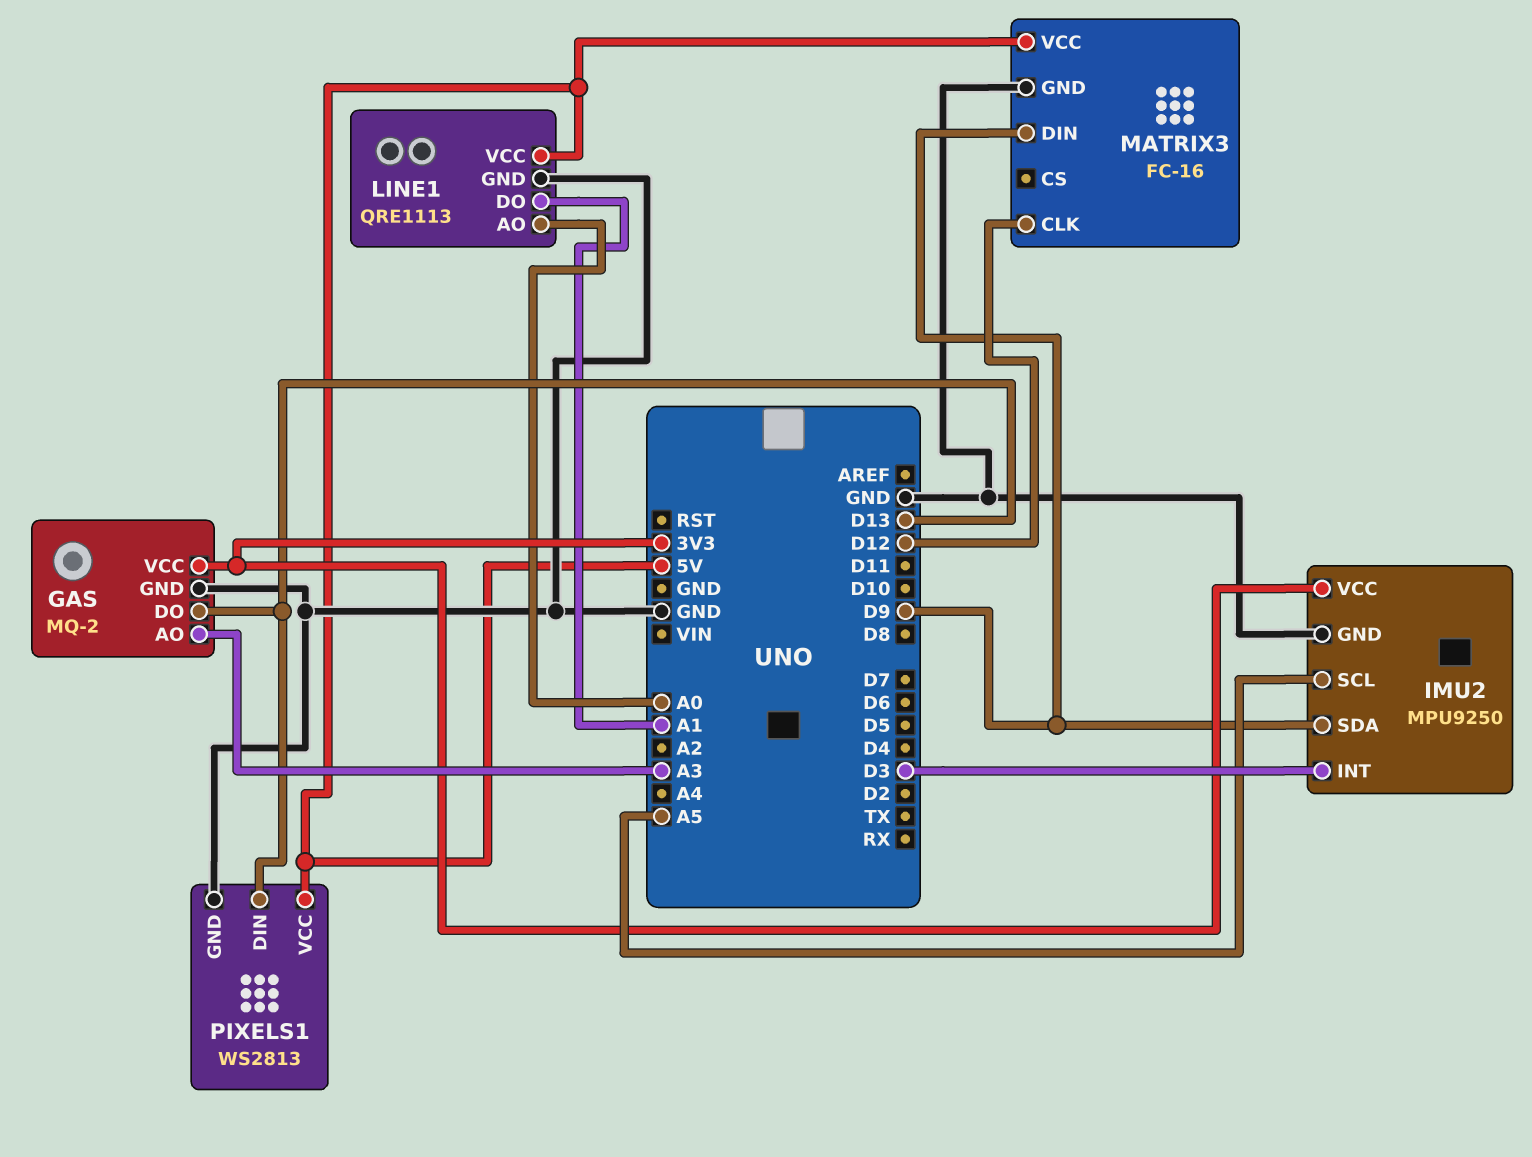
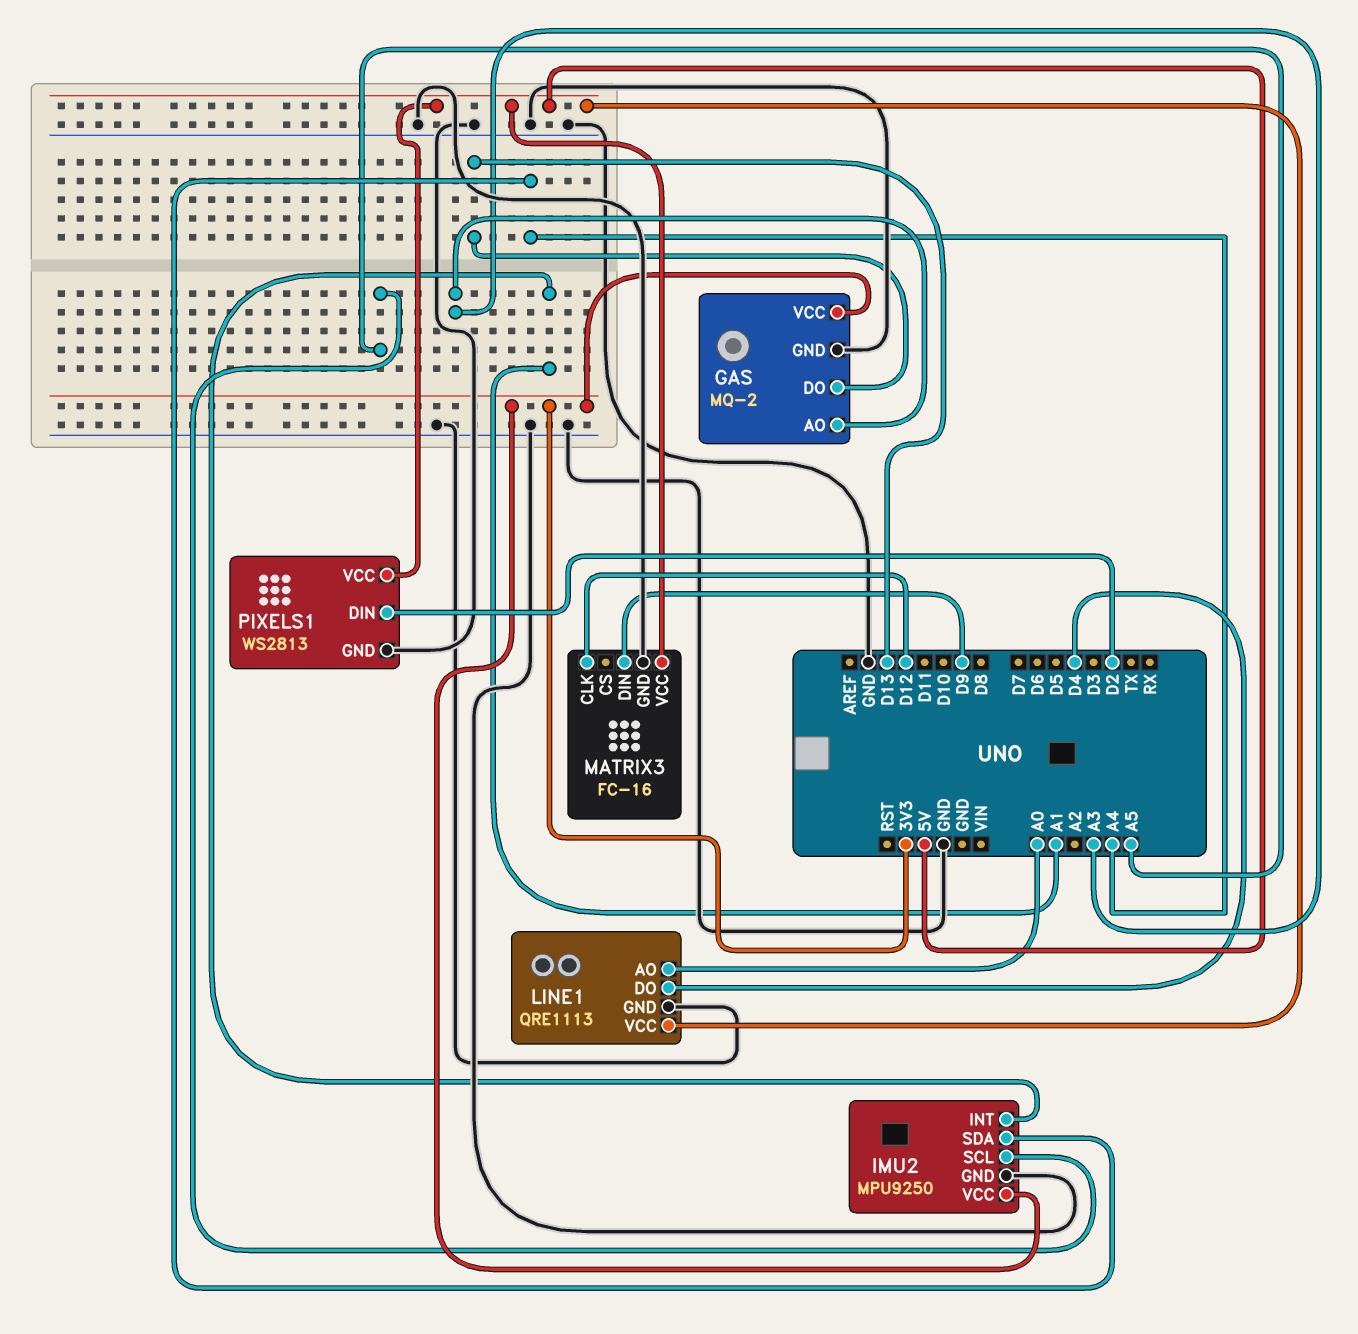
IMU2 pin INT: D3 -> A1
IMU2 pin SDA: D9 -> A4
LINE1 pin DO: A1 -> D4
PIXELS1 pin DIN: D13 -> D2

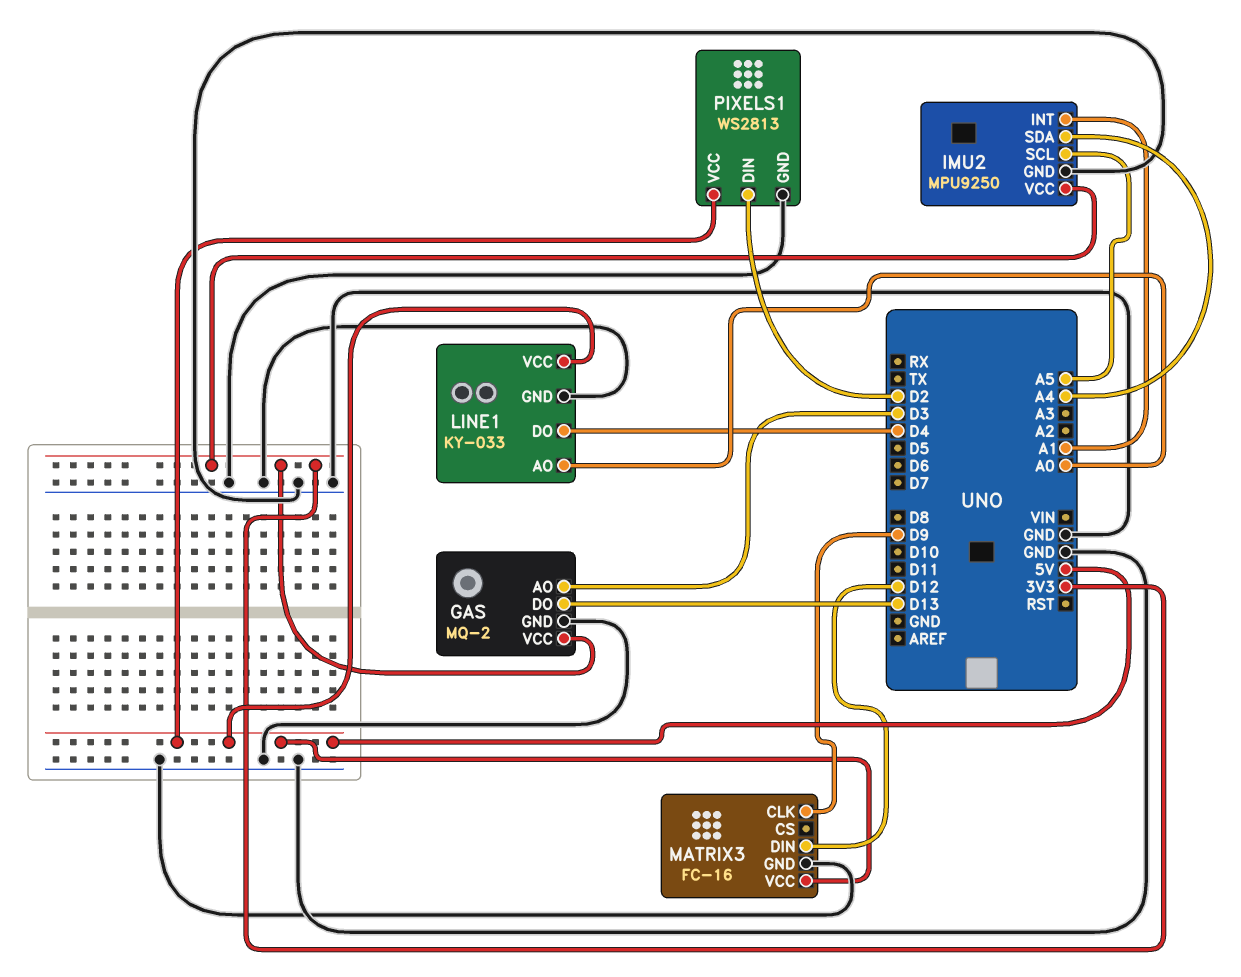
GAS pin AO: A3 -> D3
LINE1: QRE1113 -> KY-033
MATRIX3 pin CLK: D12 -> D9
MATRIX3 pin DIN: D9 -> D12

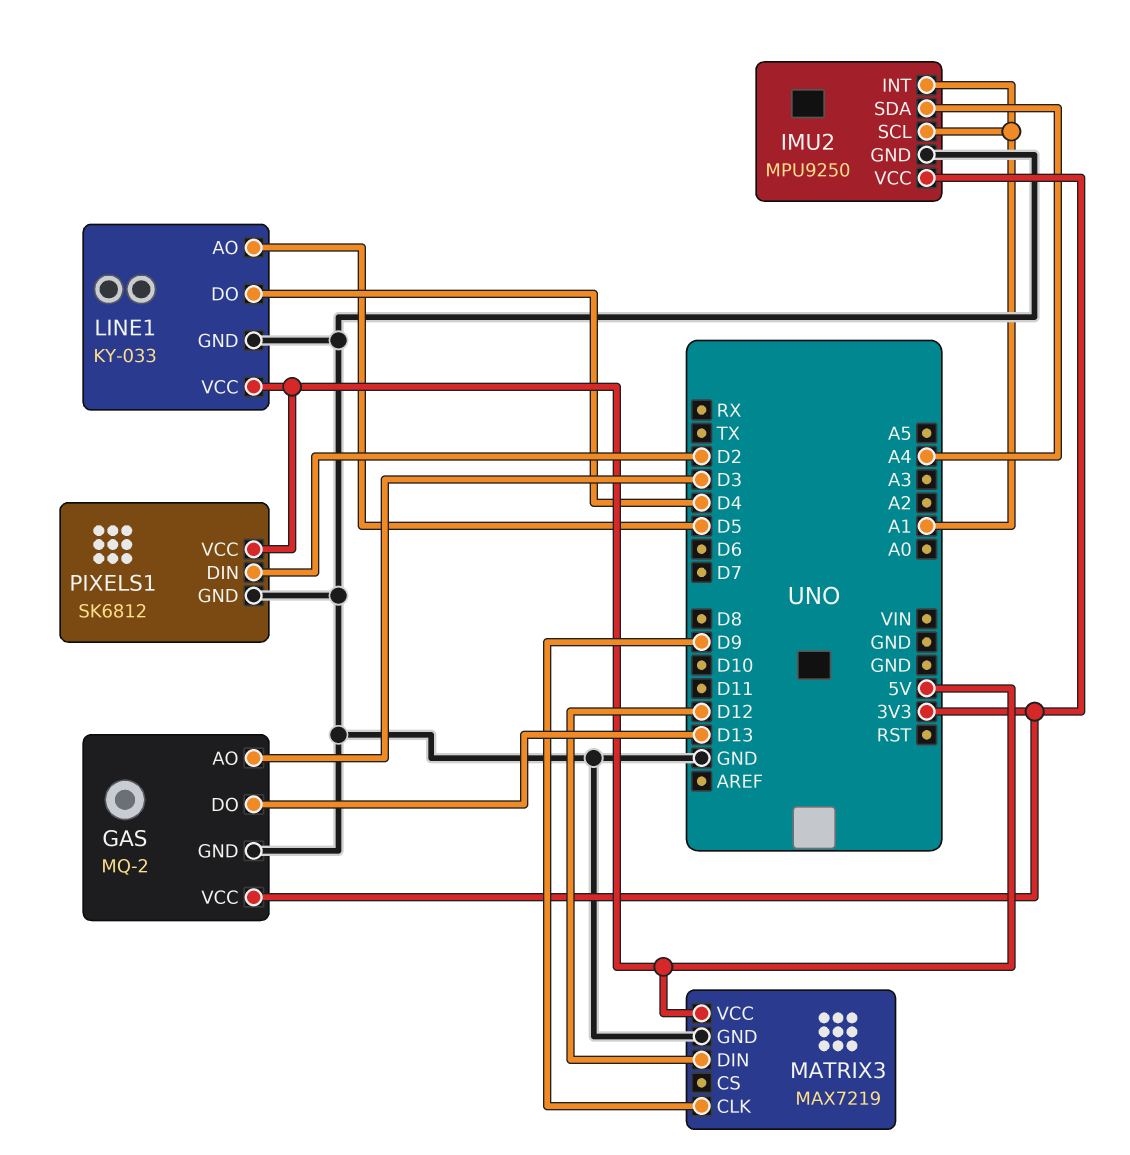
IMU2 pin SCL: A5 -> A1
LINE1 pin AO: A0 -> D5
MATRIX3: FC-16 -> MAX7219
PIXELS1: WS2813 -> SK6812

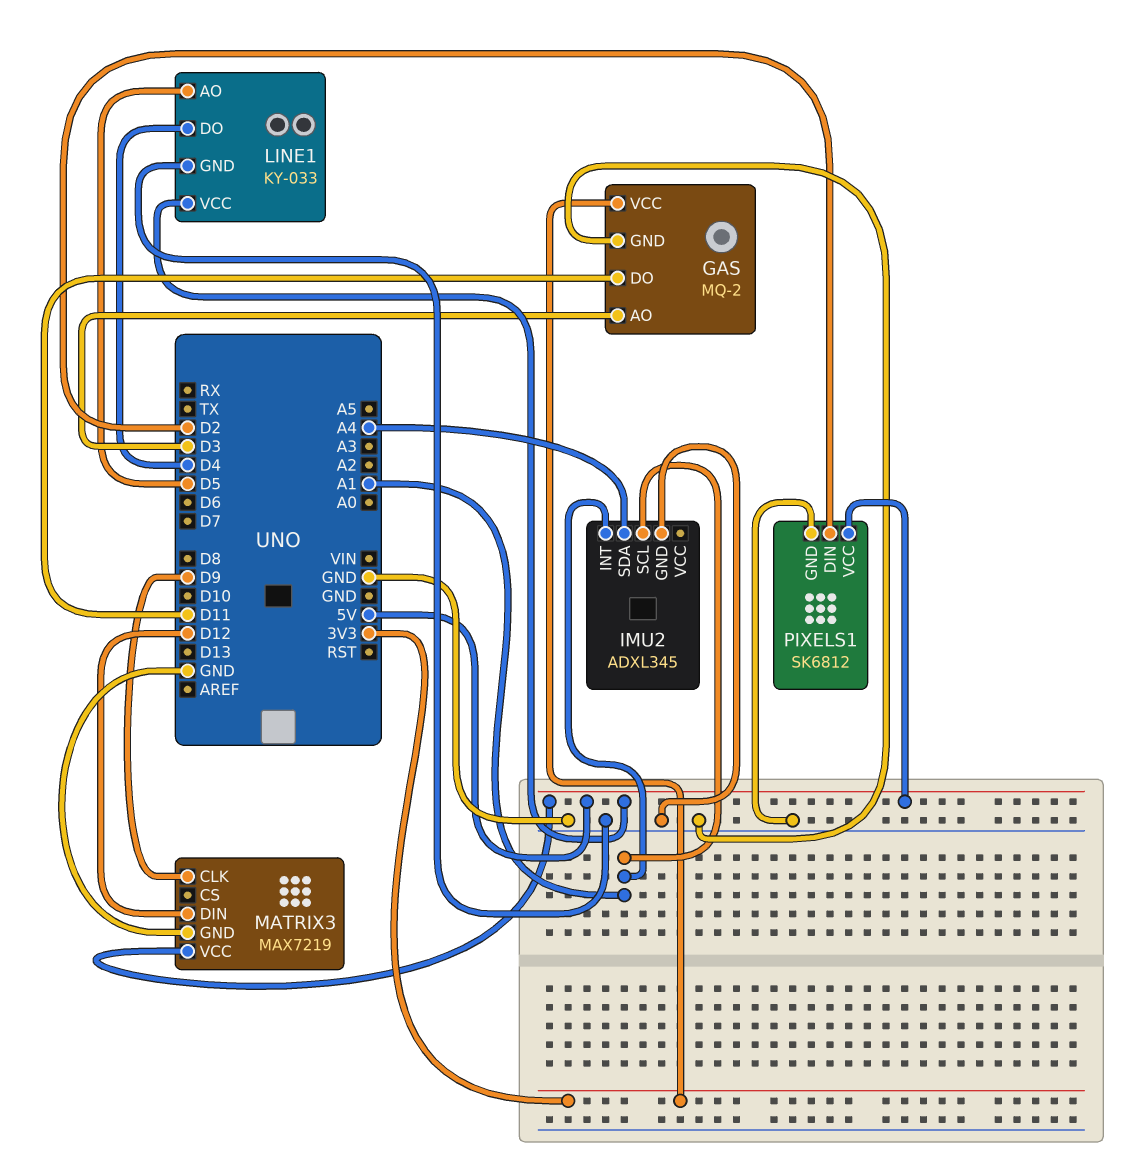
GAS pin DO: D13 -> D11
IMU2: MPU9250 -> ADXL345
IMU2 pin VCC: 3V3 -> none

